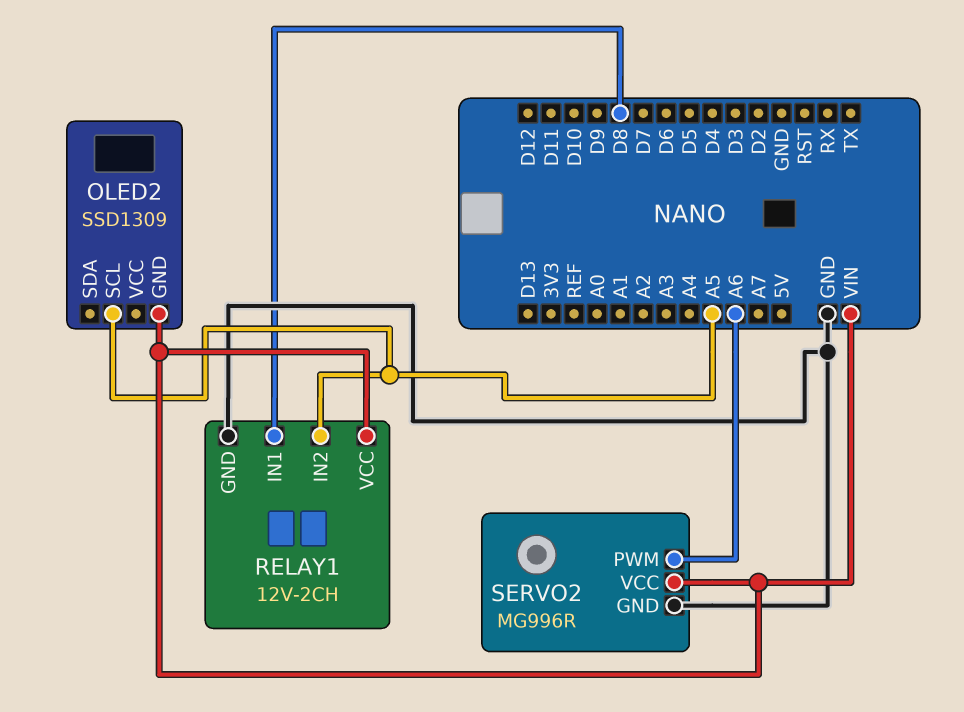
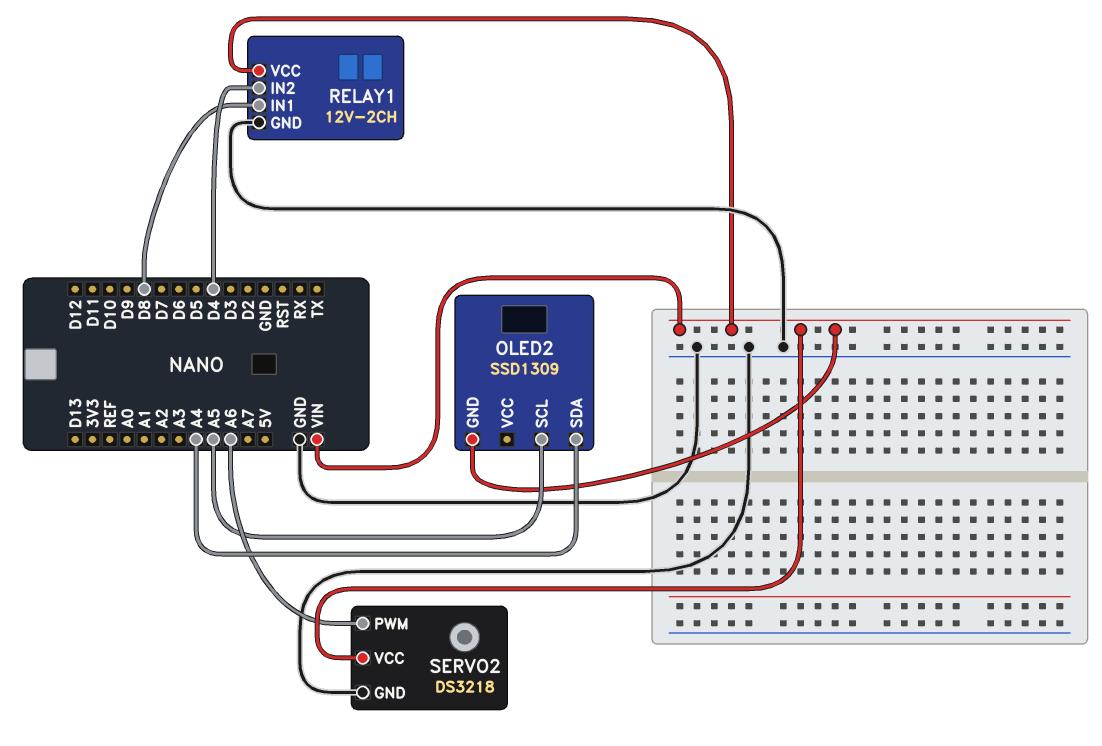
OLED2 pin SDA: none -> A4
RELAY1 pin IN2: A5 -> D4
SERVO2: MG996R -> DS3218

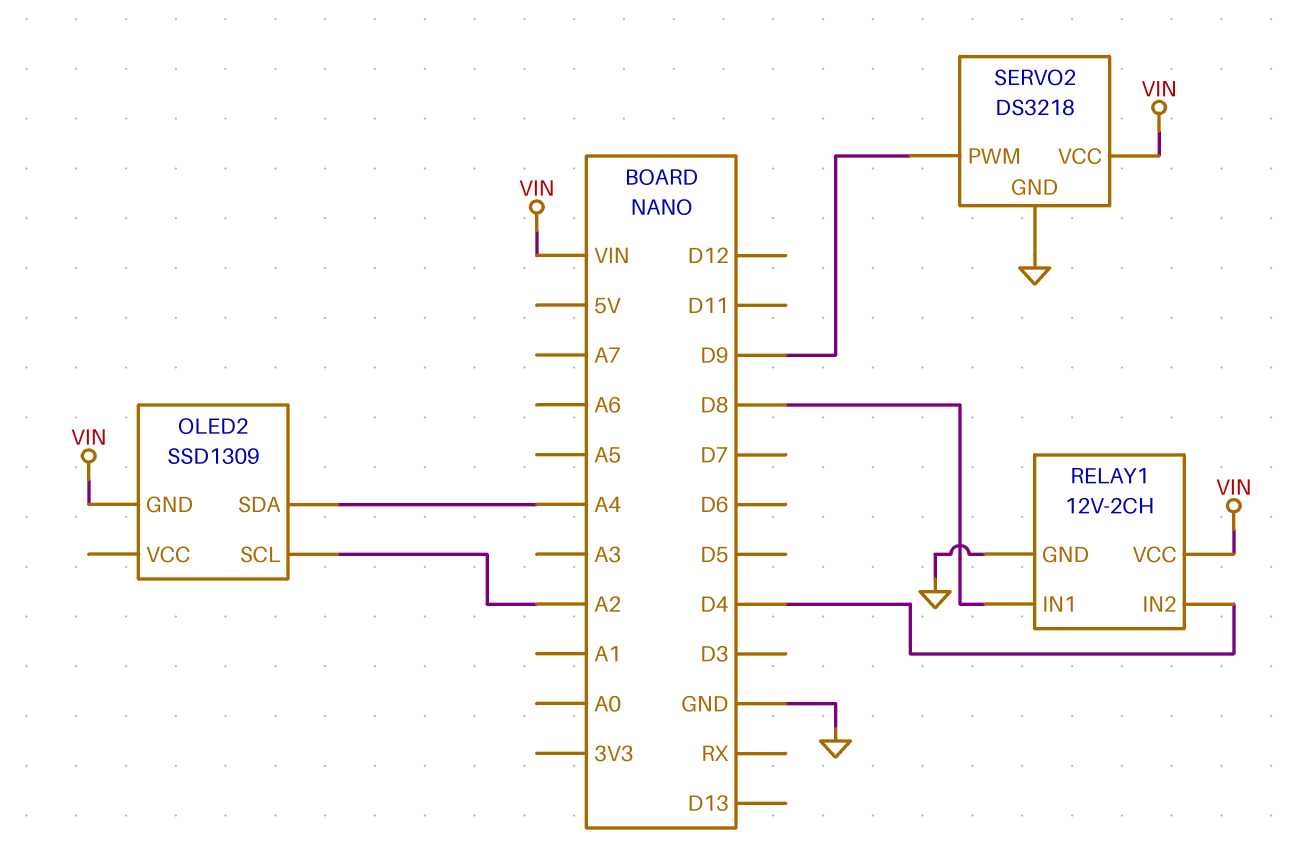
OLED2 pin SCL: A5 -> A2
SERVO2 pin PWM: A6 -> D9

